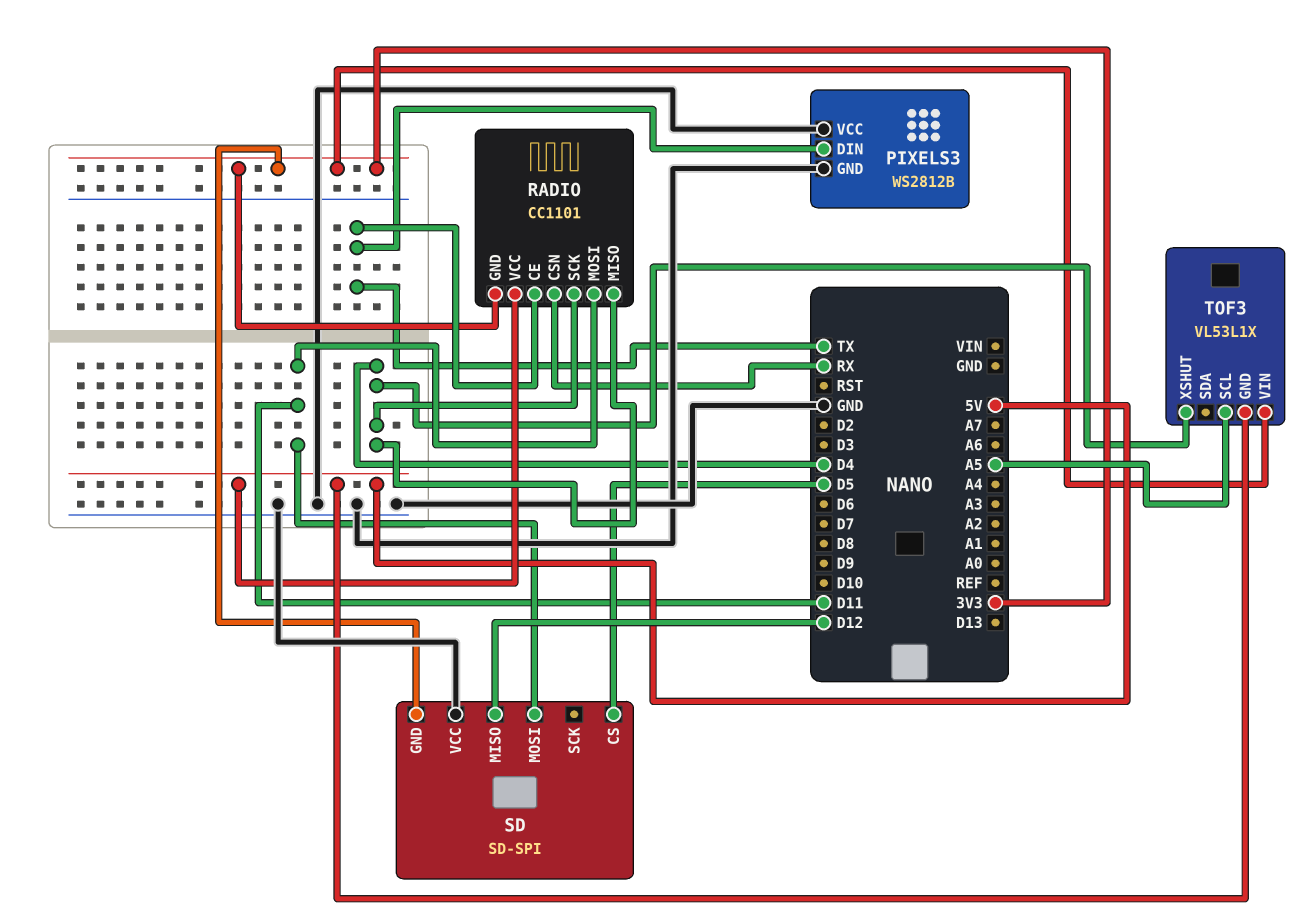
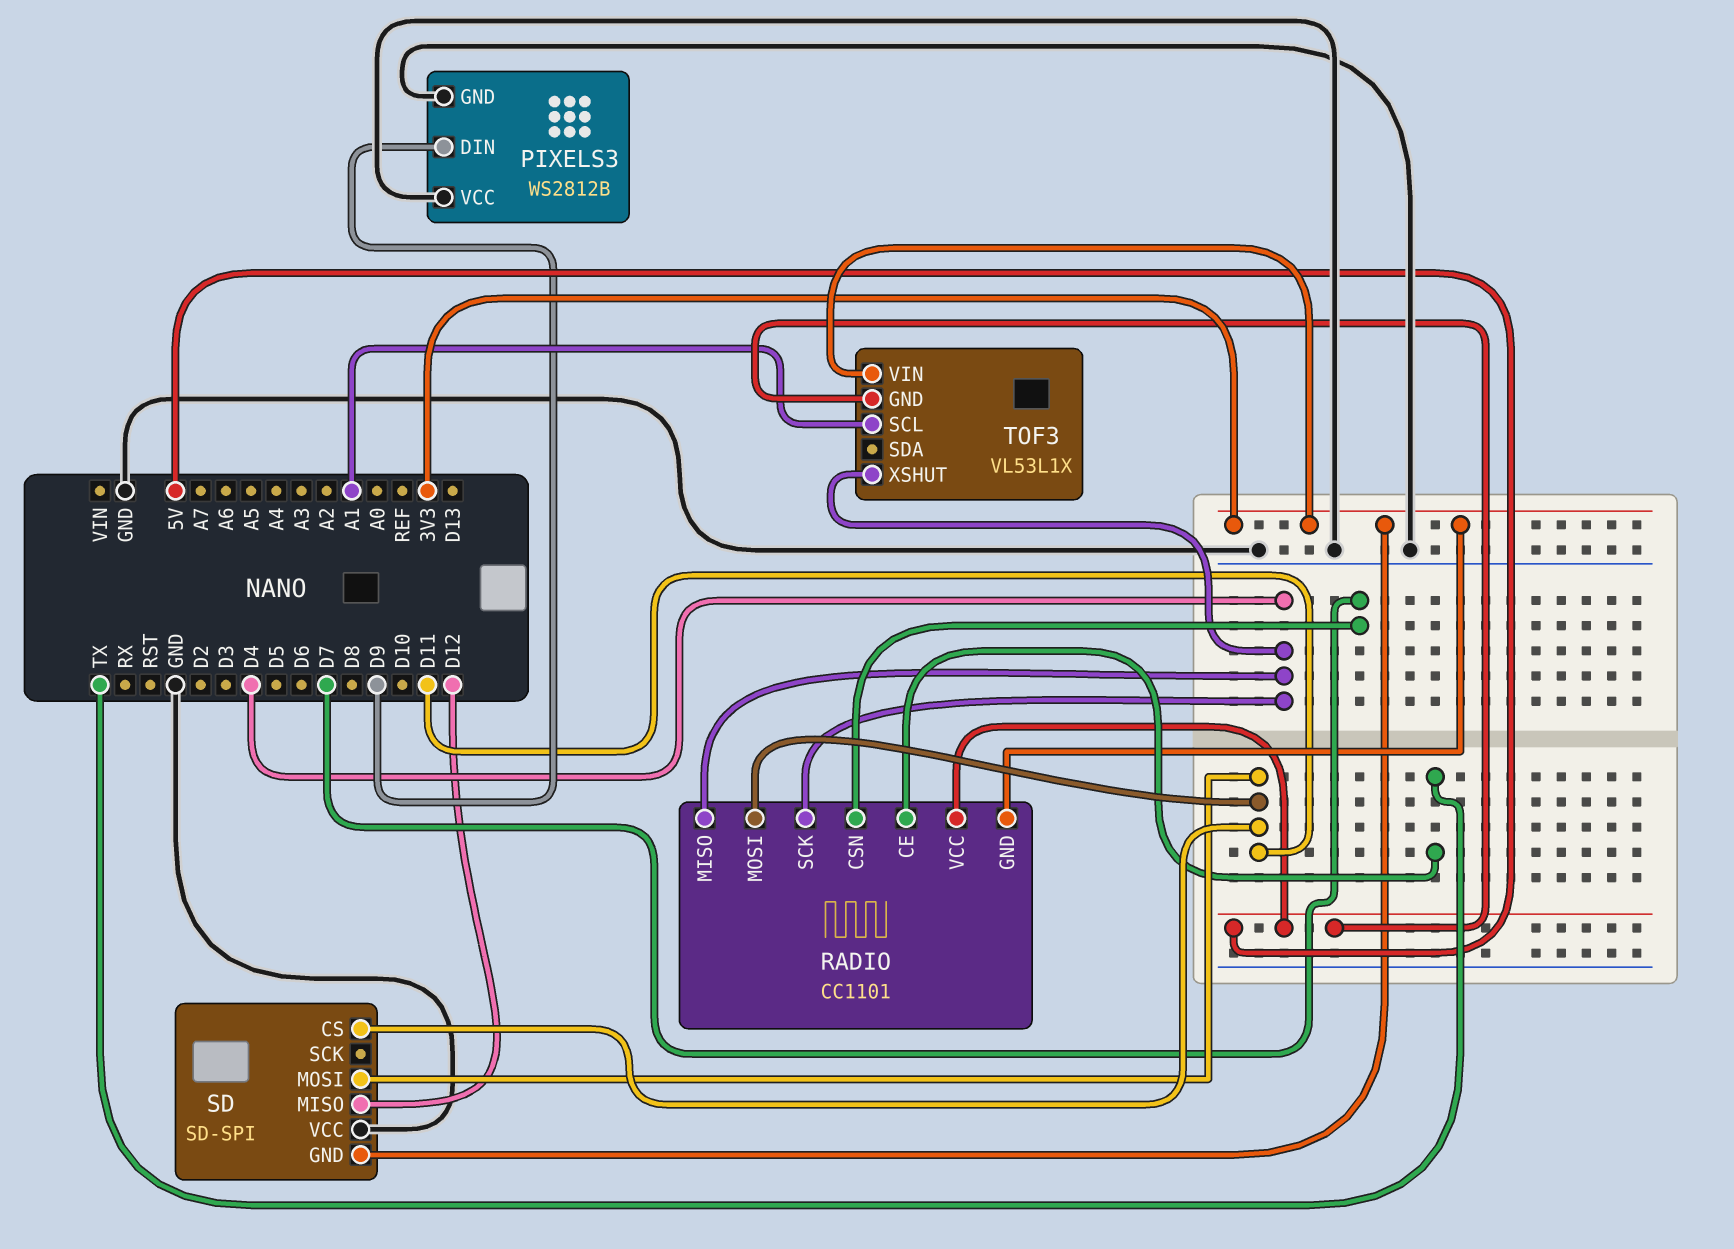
PIXELS3 pin DIN: TX -> D9
RADIO pin CSN: RX -> D7
SD pin CS: D5 -> D11
TOF3 pin SCL: A5 -> A1

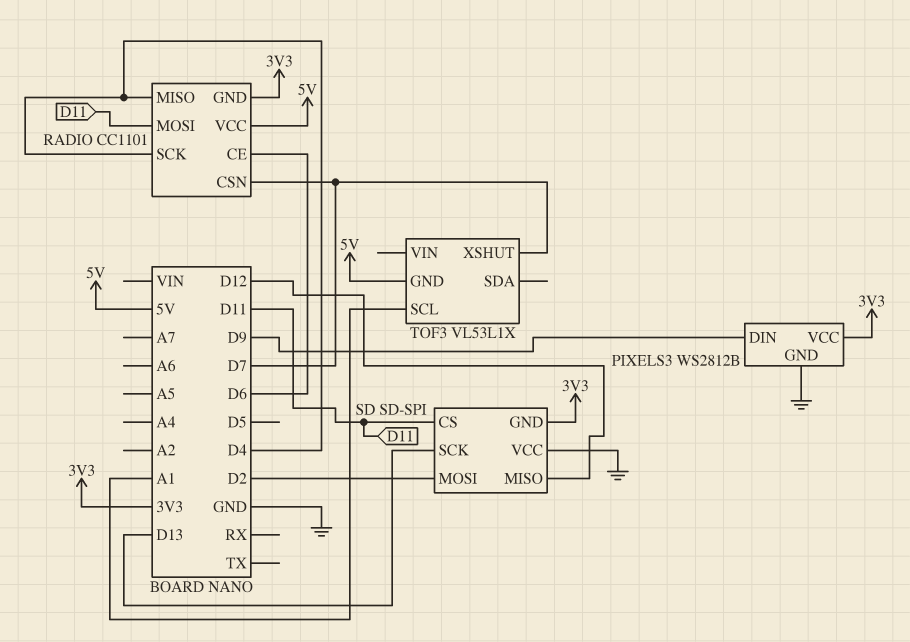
PIXELS3 pin VCC: GND -> 3V3
RADIO pin CE: TX -> D6
SD pin MOSI: D11 -> D2
SD pin SCK: none -> D13
TOF3 pin VIN: 3V3 -> none
TOF3 pin XSHUT: D4 -> D7

